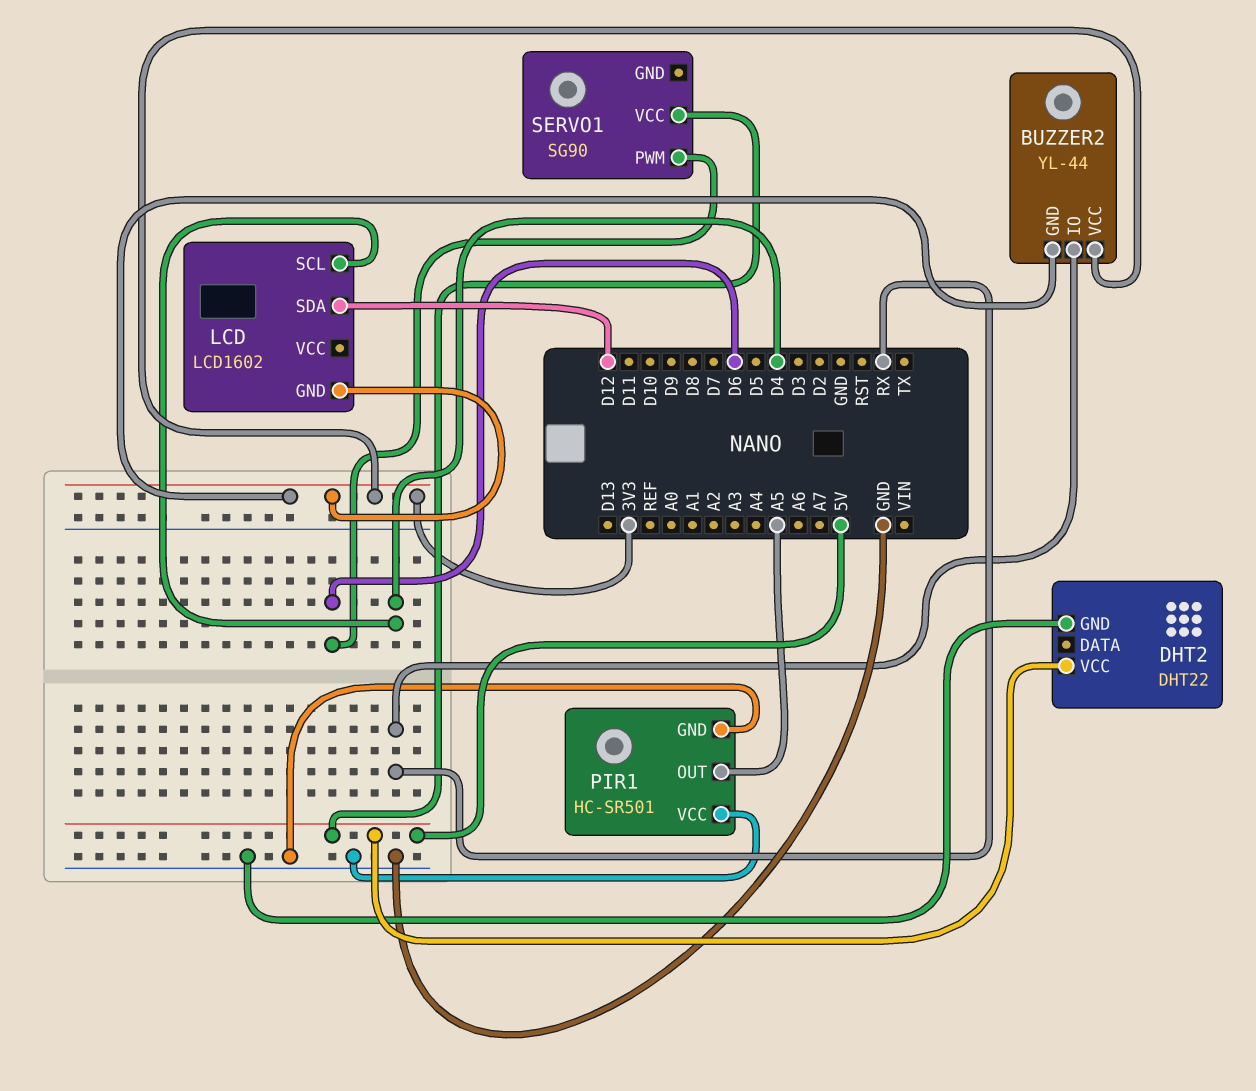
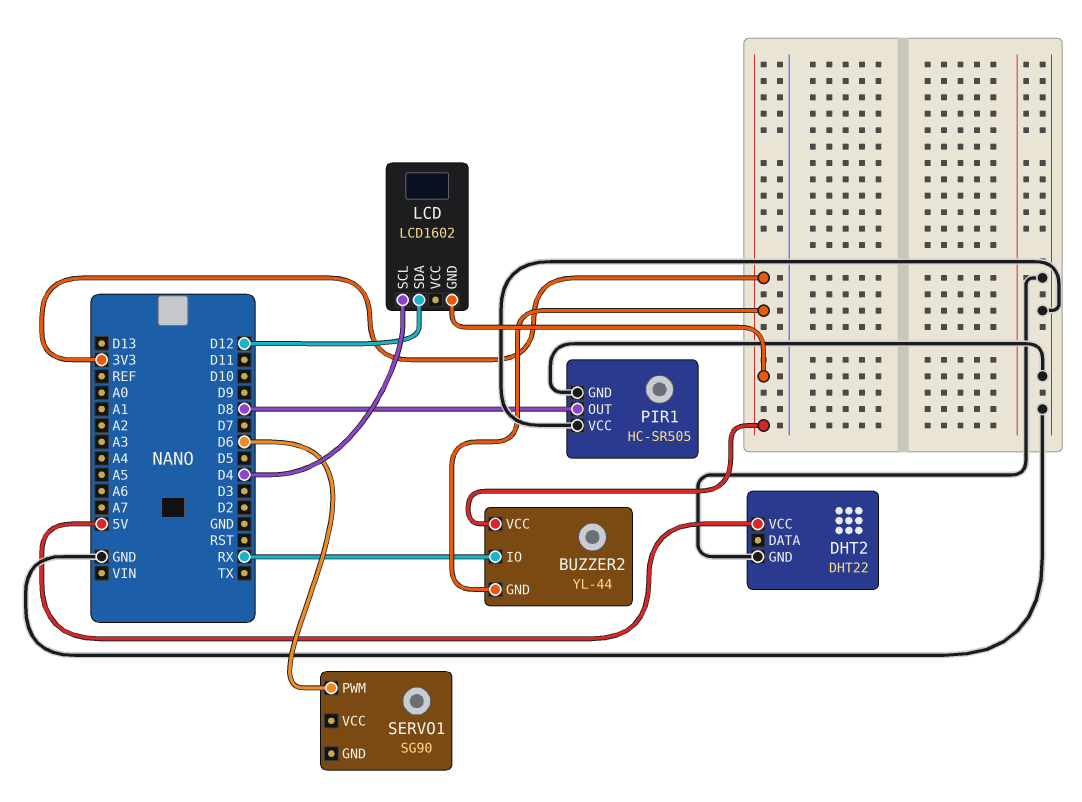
PIR1: HC-SR501 -> HC-SR505
PIR1 pin OUT: A5 -> D8
SERVO1 pin VCC: 5V -> none

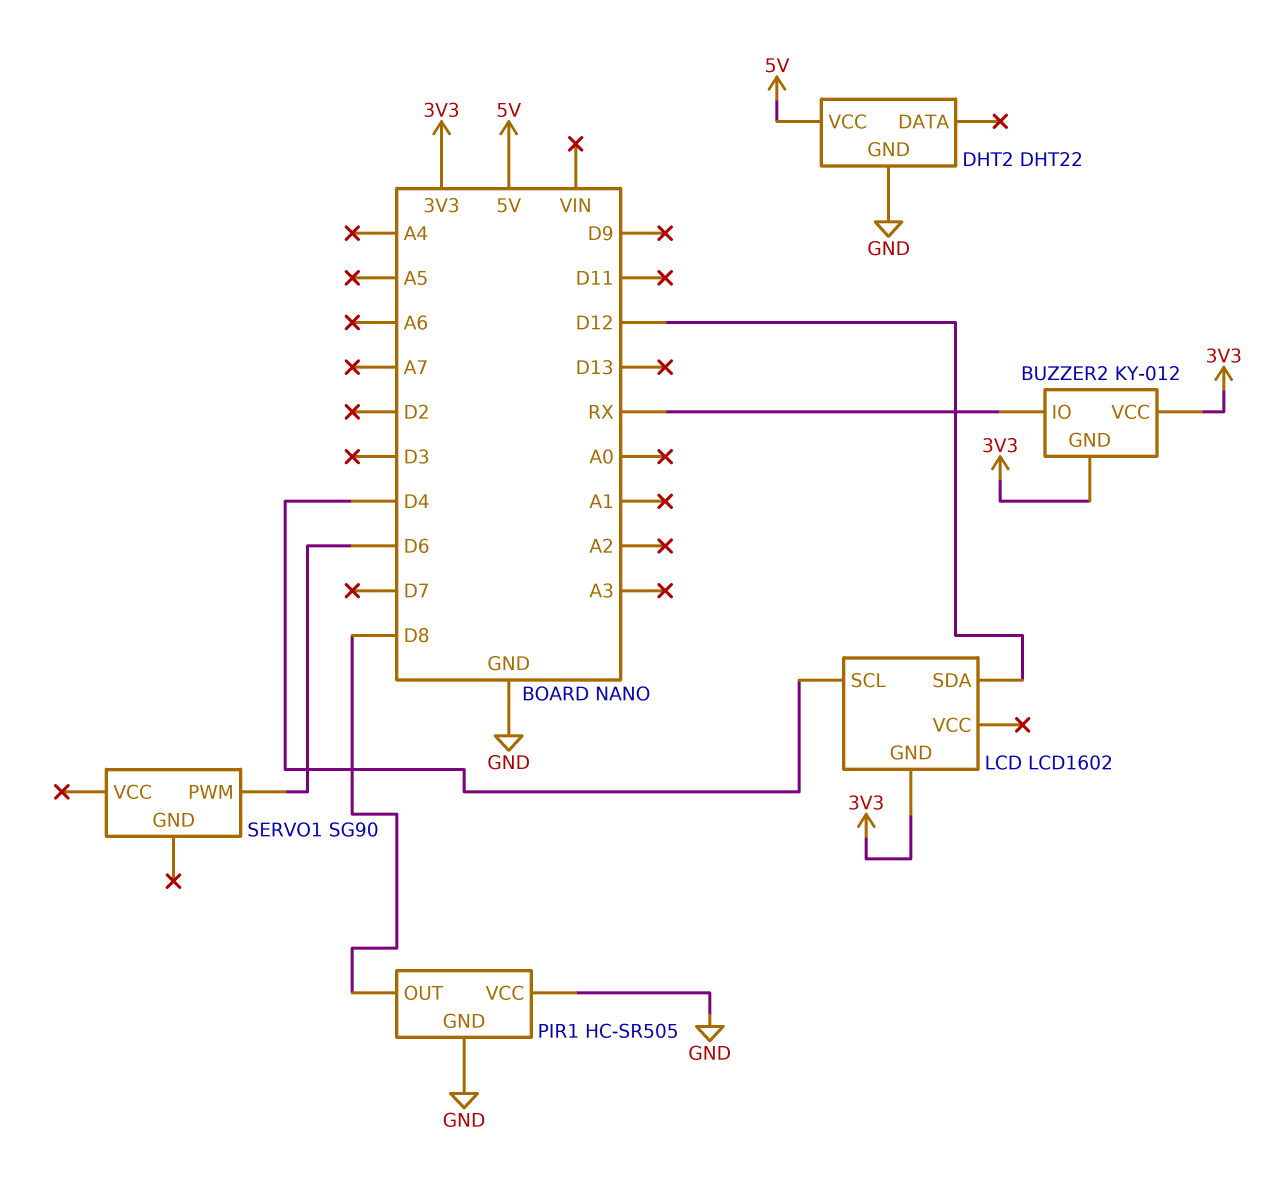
BUZZER2: YL-44 -> KY-012

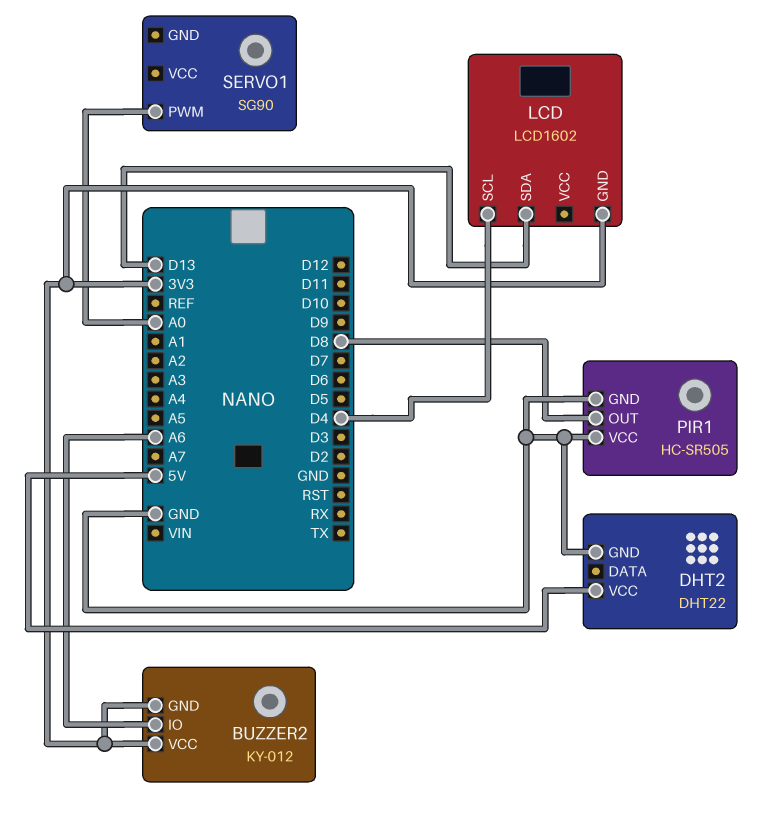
BUZZER2 pin IO: RX -> A6
LCD pin SDA: D12 -> D13
SERVO1 pin PWM: D6 -> A0

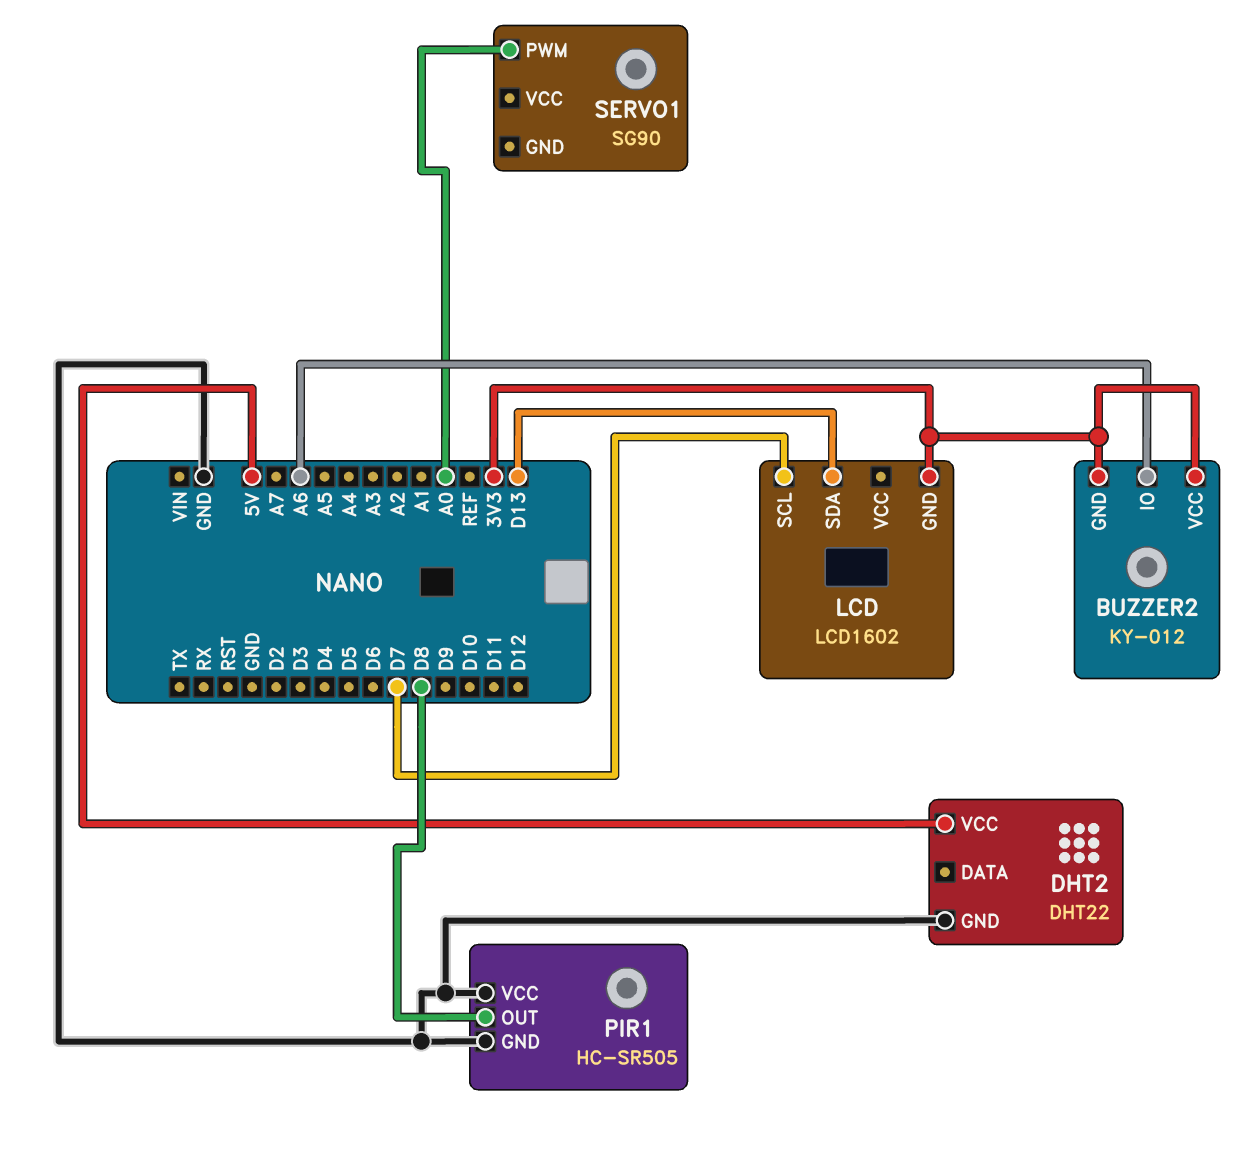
LCD pin SCL: D4 -> D7

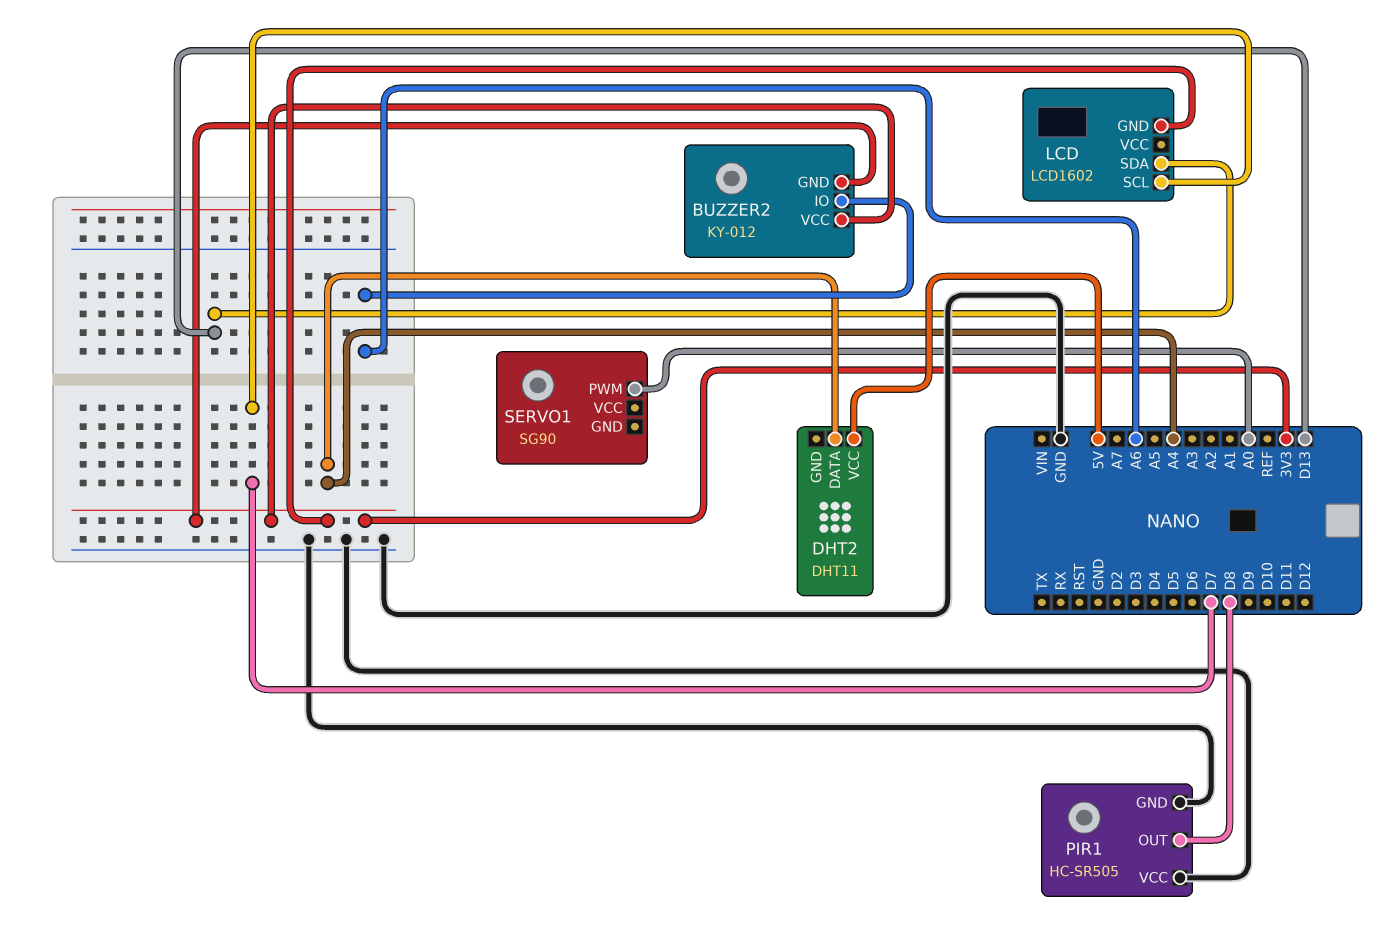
DHT2: DHT22 -> DHT11
DHT2 pin DATA: none -> A4
DHT2 pin GND: GND -> none

